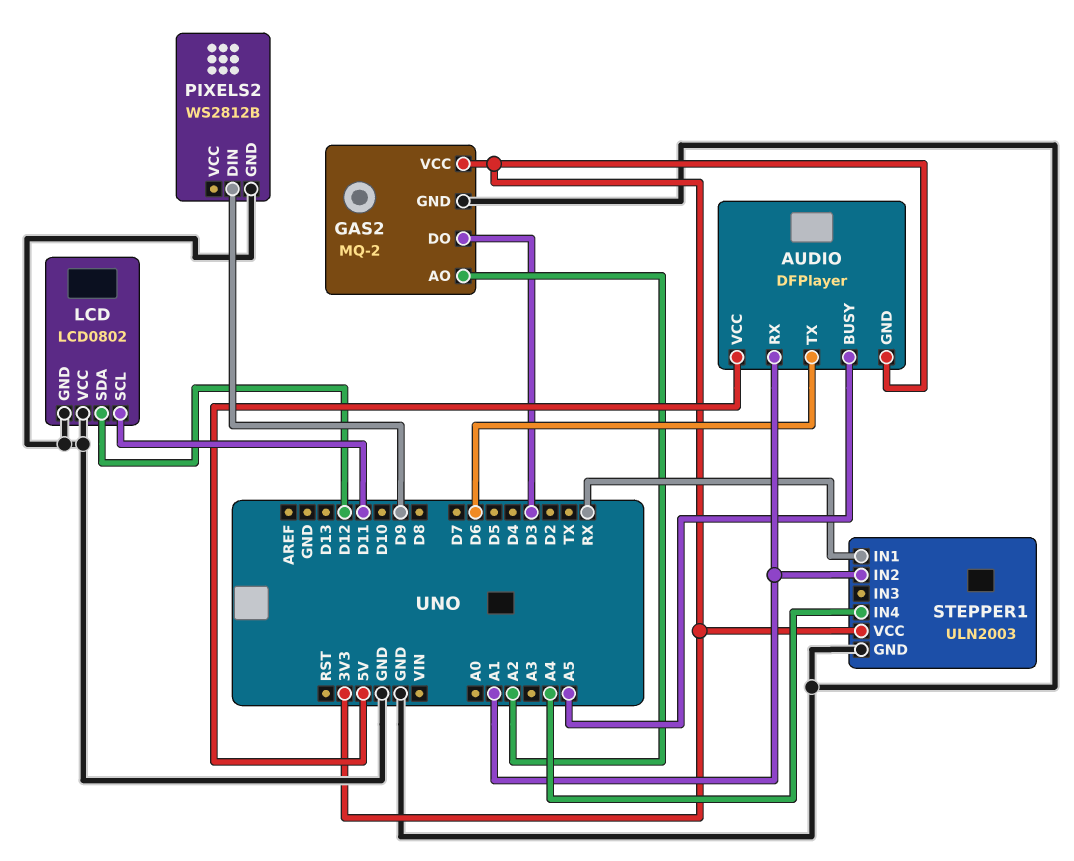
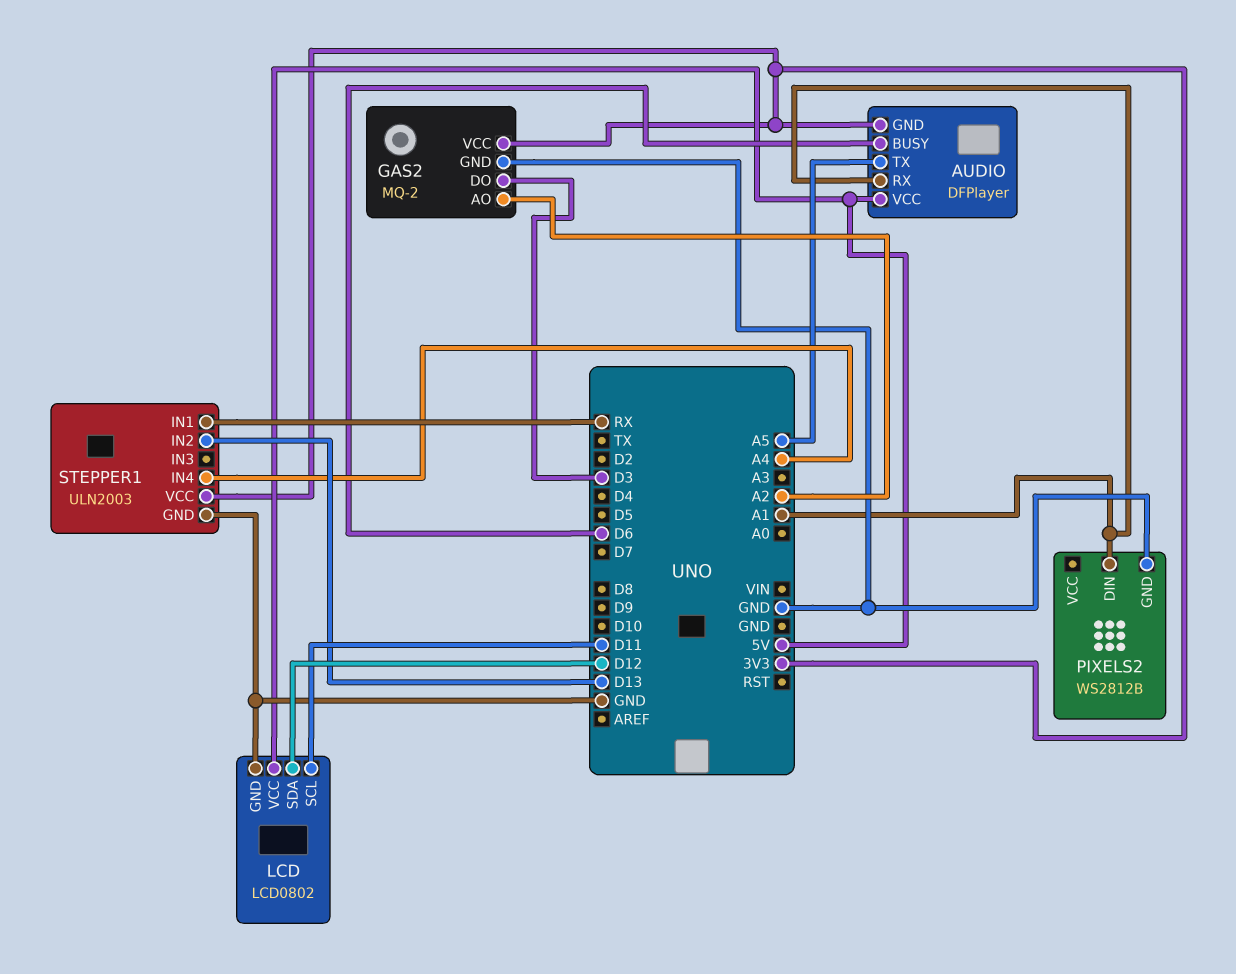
AUDIO pin BUSY: A5 -> D6
AUDIO pin TX: D6 -> A5
LCD pin VCC: GND -> 5V
PIXELS2 pin DIN: D9 -> A1
STEPPER1 pin IN2: A1 -> D13

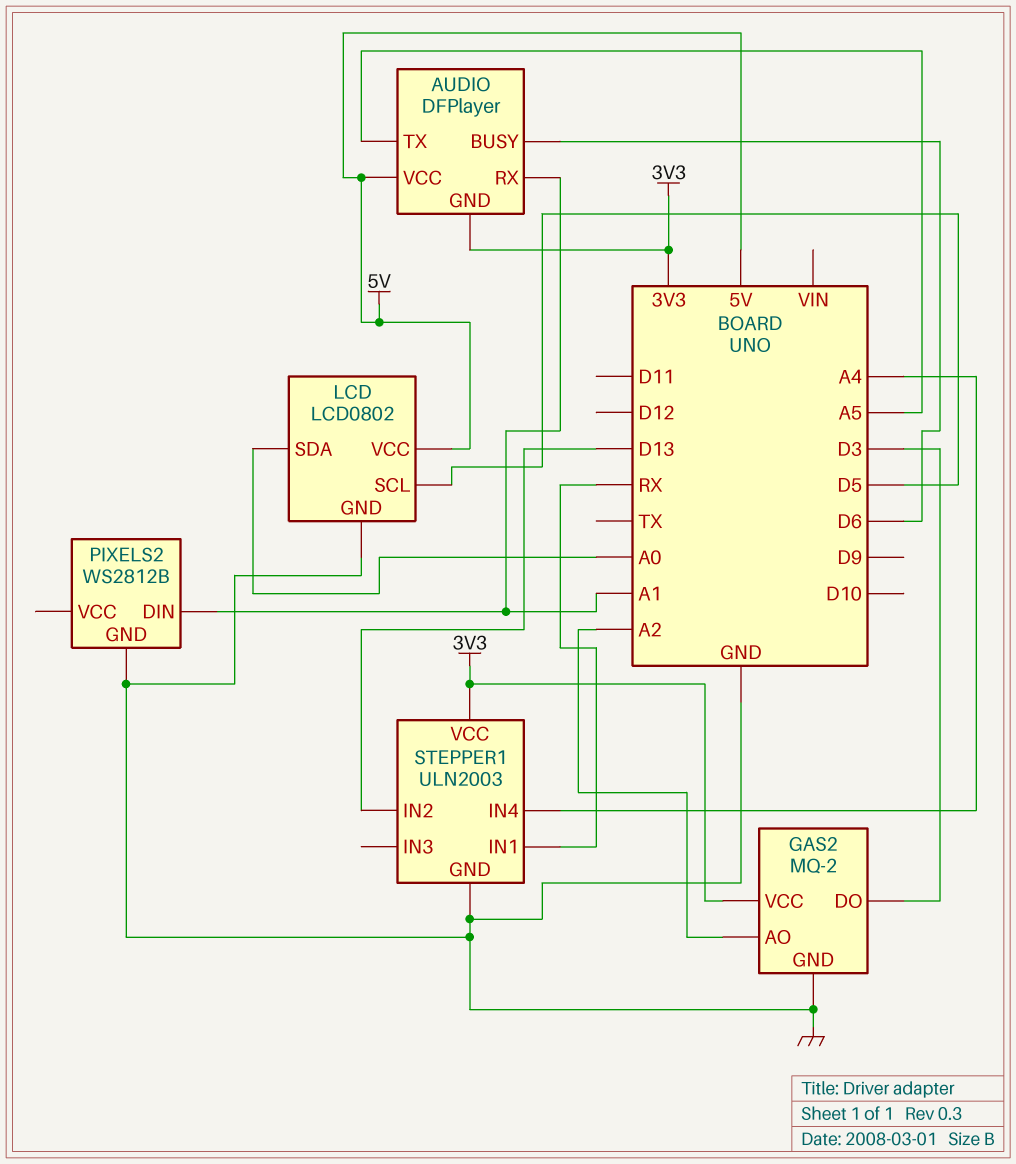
LCD pin SCL: D11 -> D5
LCD pin SDA: D12 -> A0

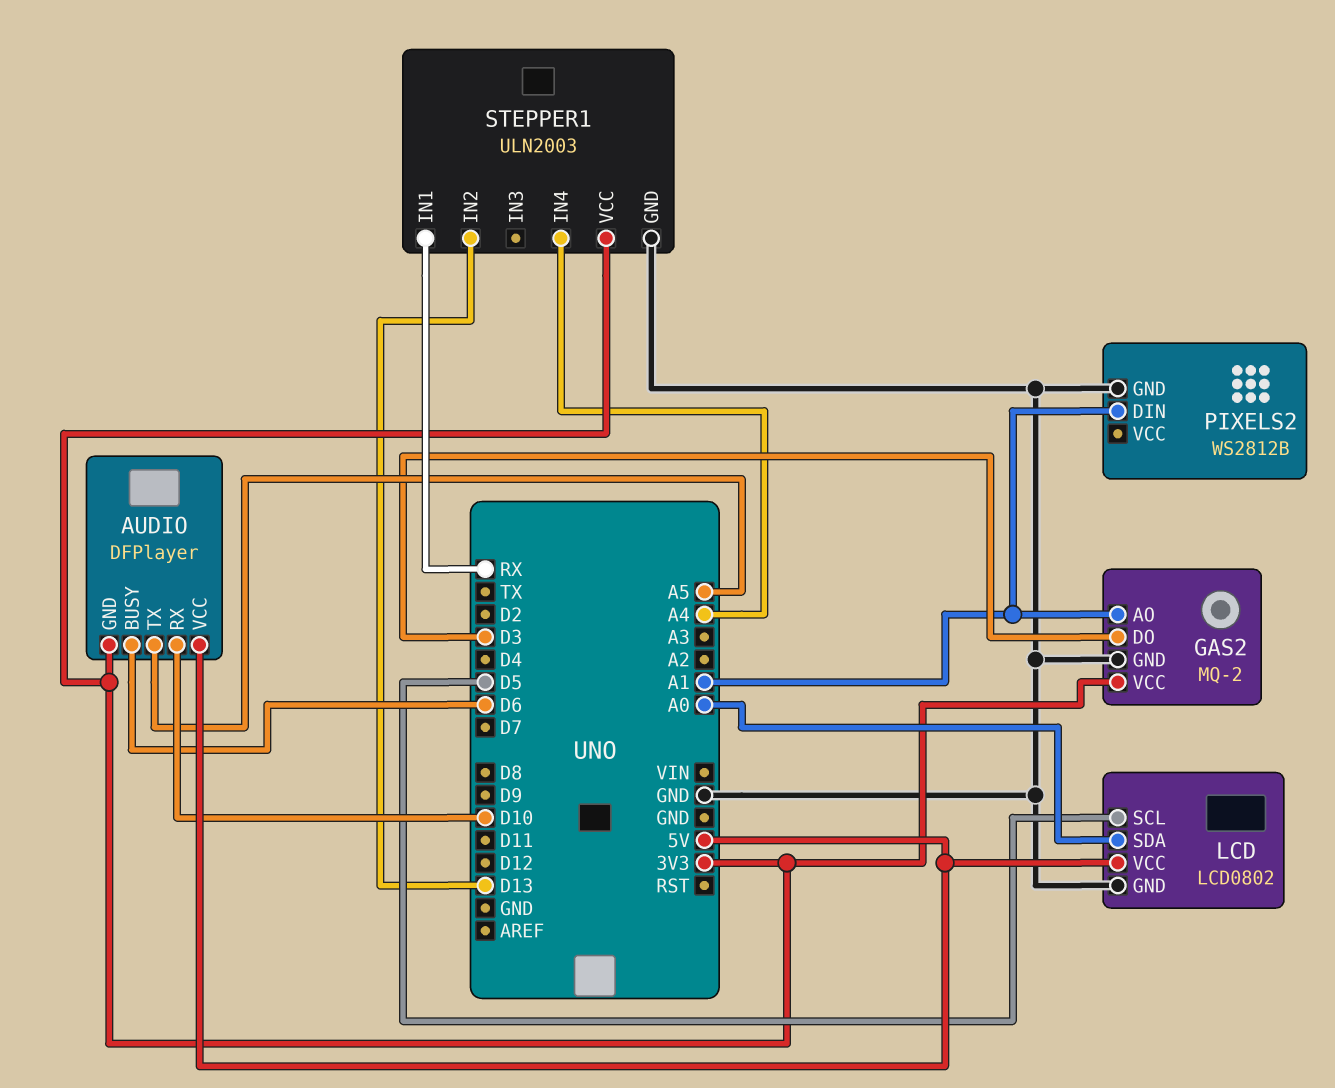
AUDIO pin RX: A1 -> D10
GAS2 pin AO: A2 -> A1

